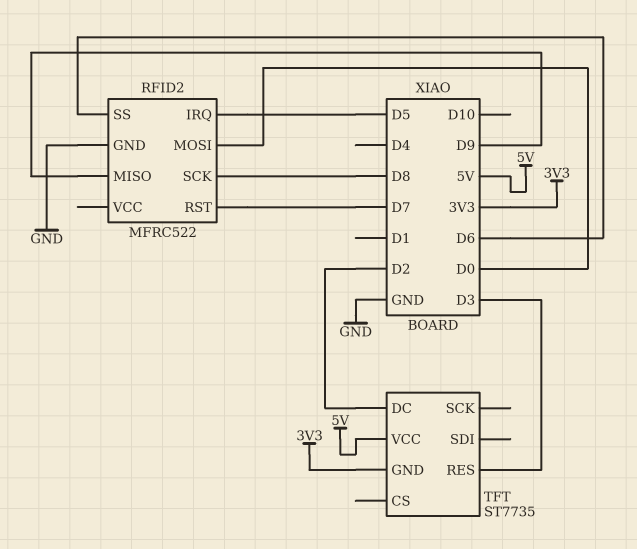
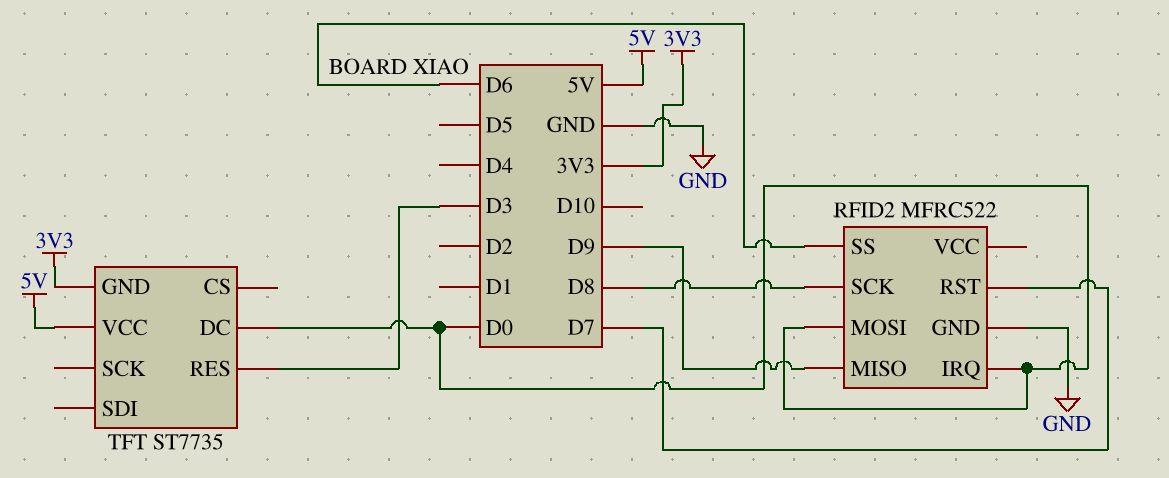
RFID2 pin IRQ: D5 -> D0
TFT pin DC: D2 -> D0

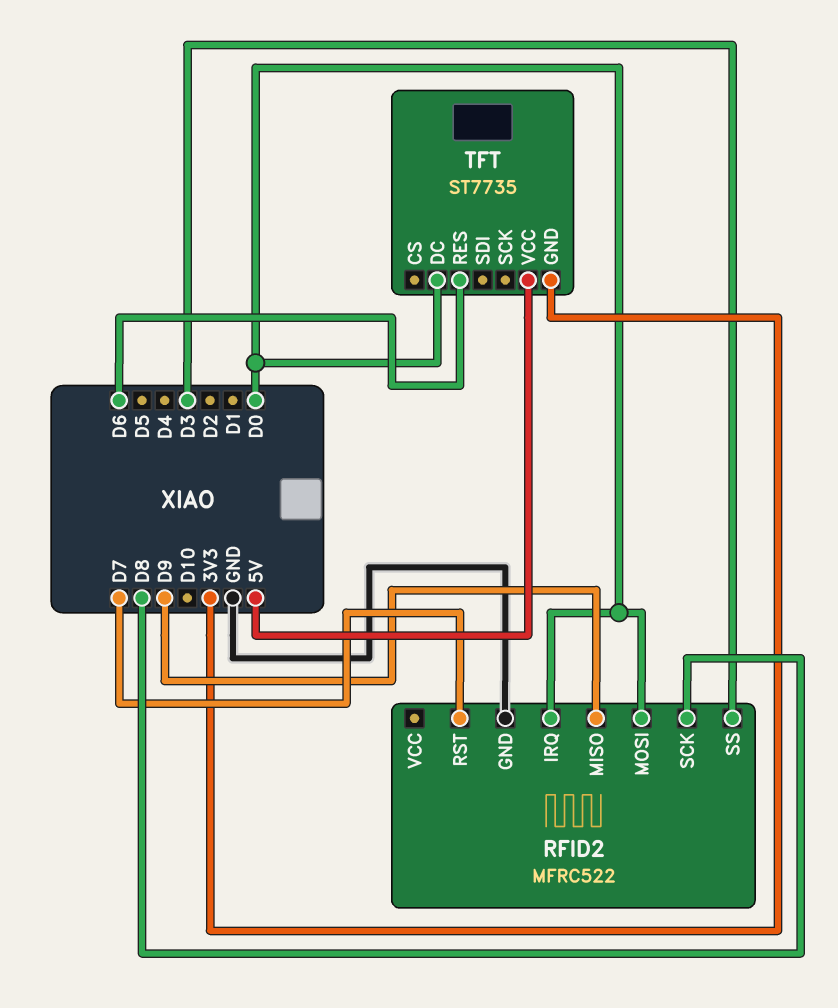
RFID2 pin SS: D6 -> D3
TFT pin RES: D3 -> D6

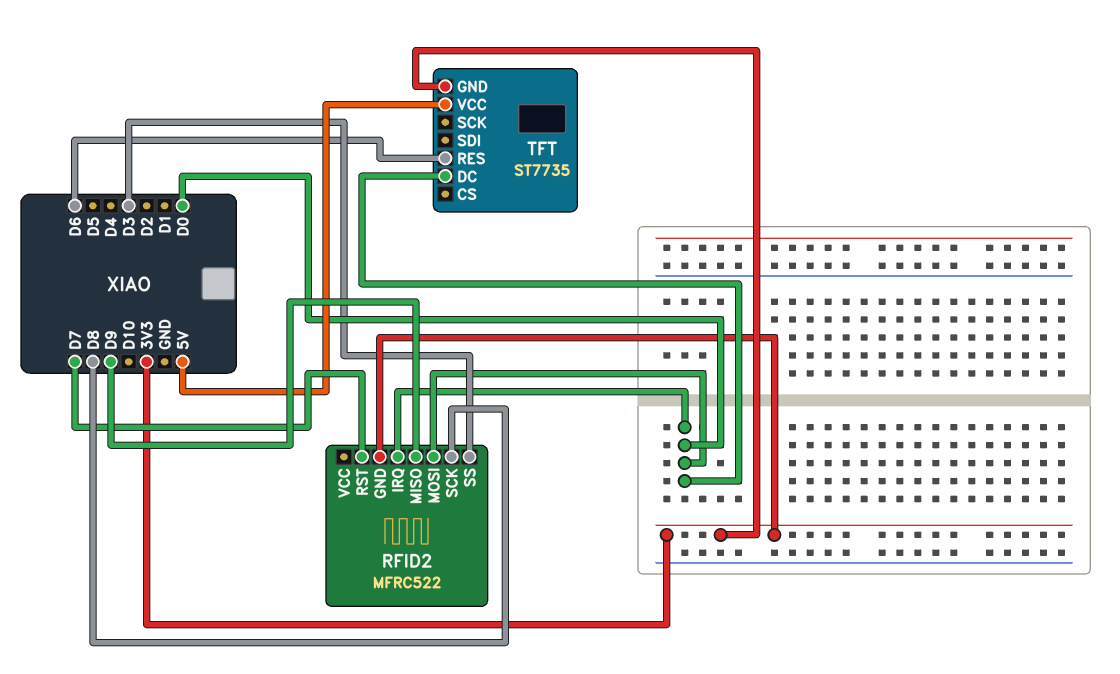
RFID2 pin GND: GND -> 3V3

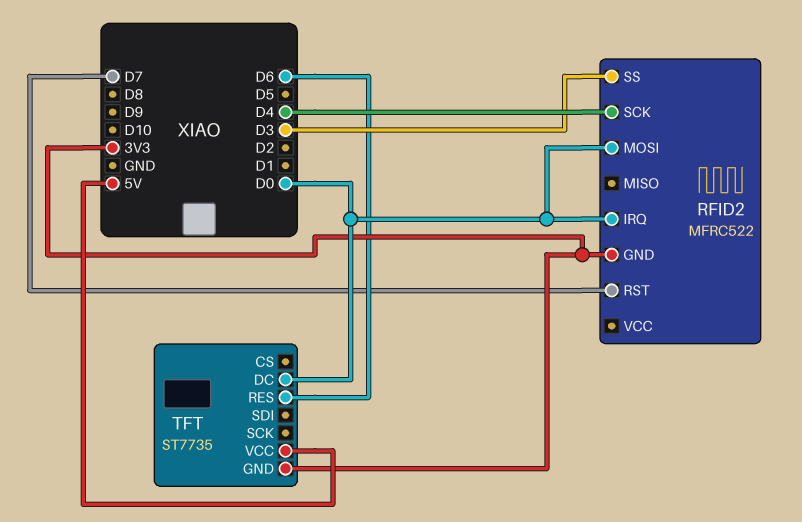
RFID2 pin MISO: D9 -> none
RFID2 pin SCK: D8 -> D4

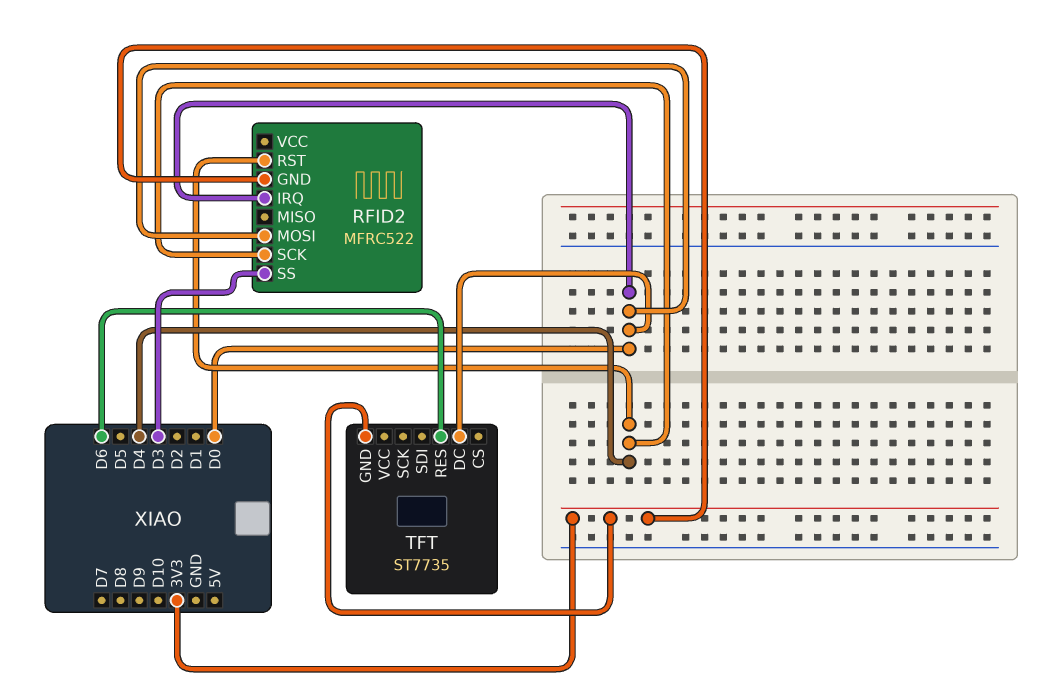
RFID2 pin RST: D7 -> D4
TFT pin VCC: 5V -> none

